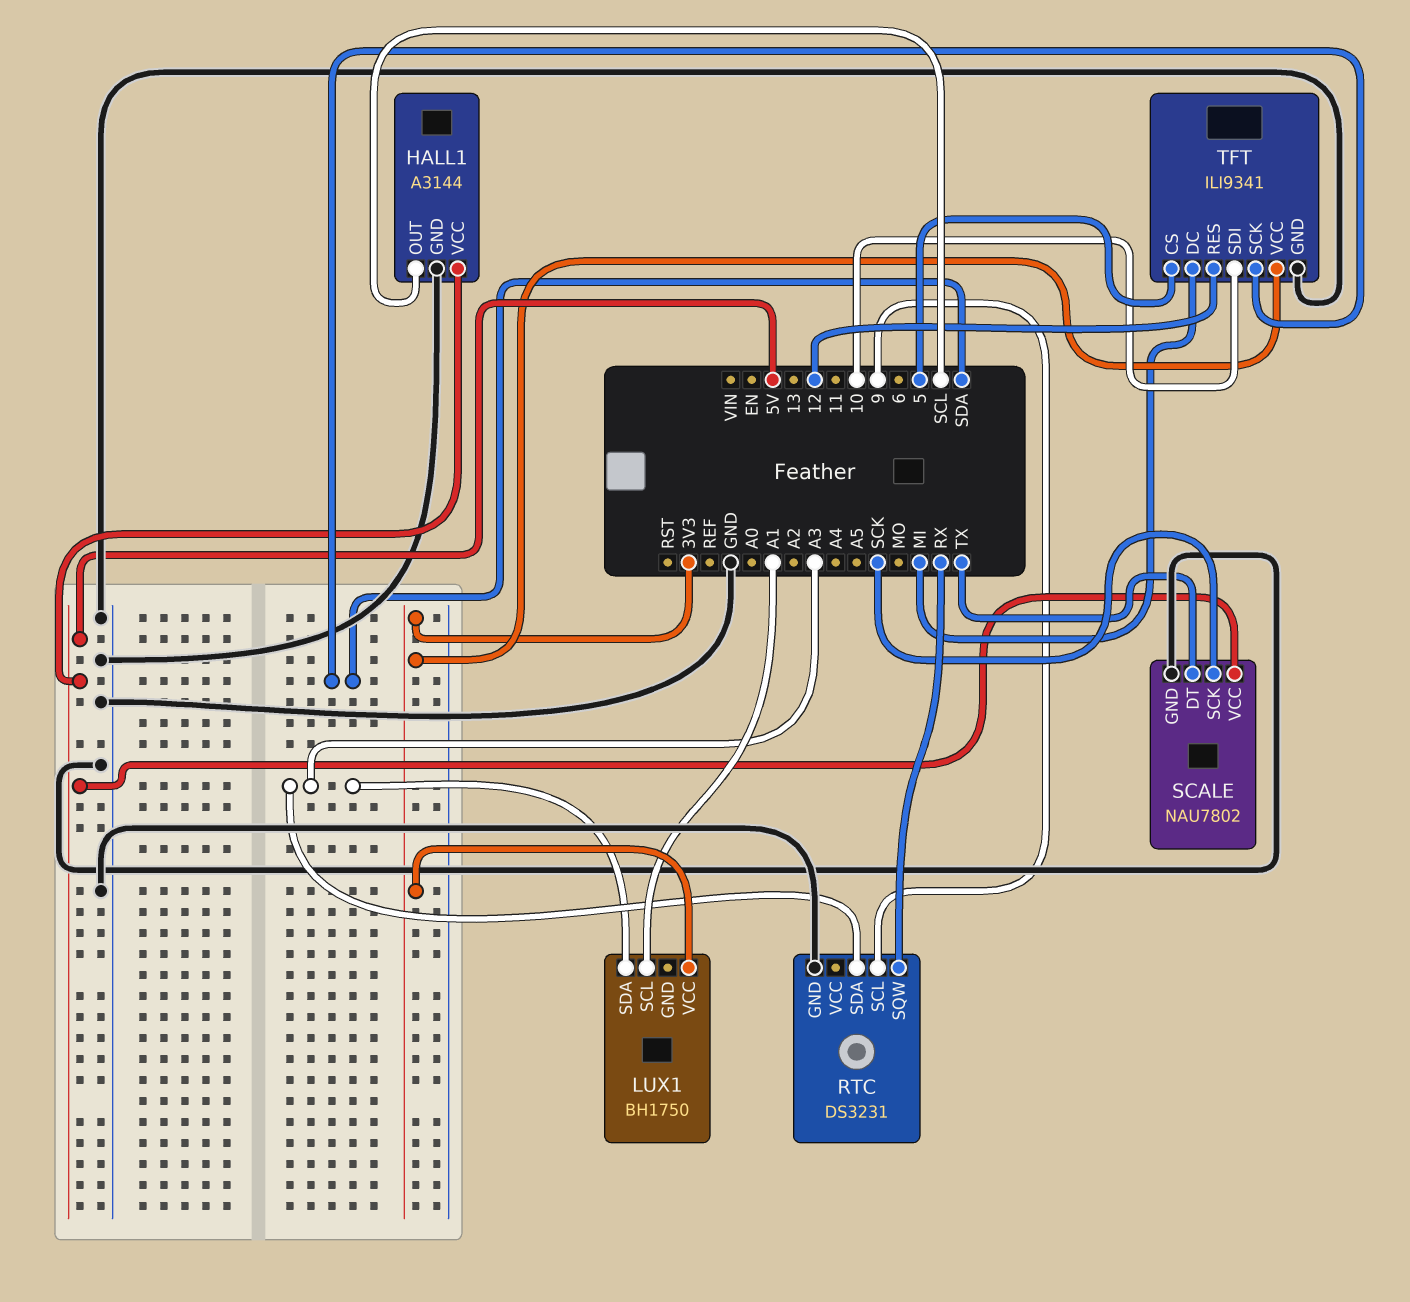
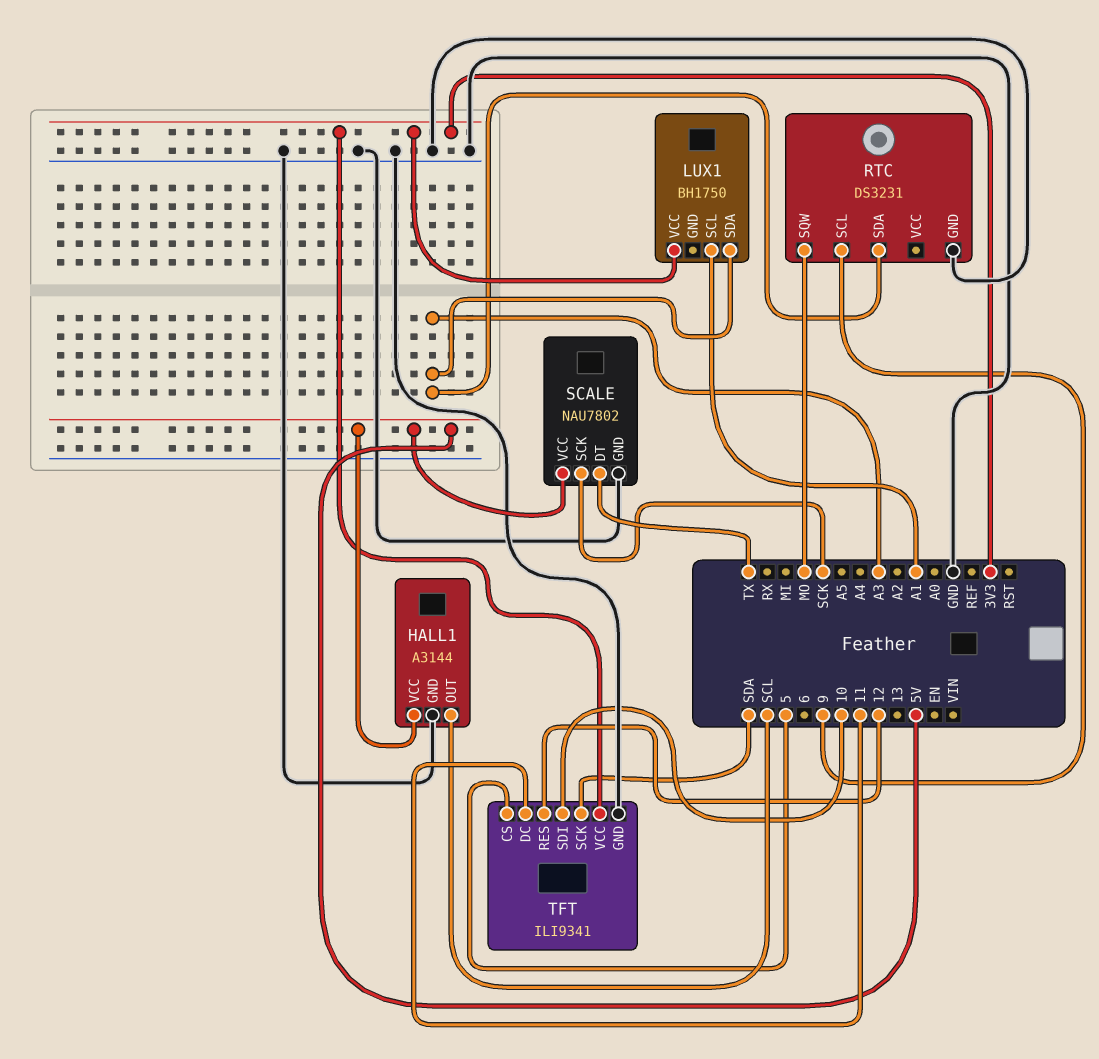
RTC pin SQW: RX -> MO
TFT pin DC: MI -> 11

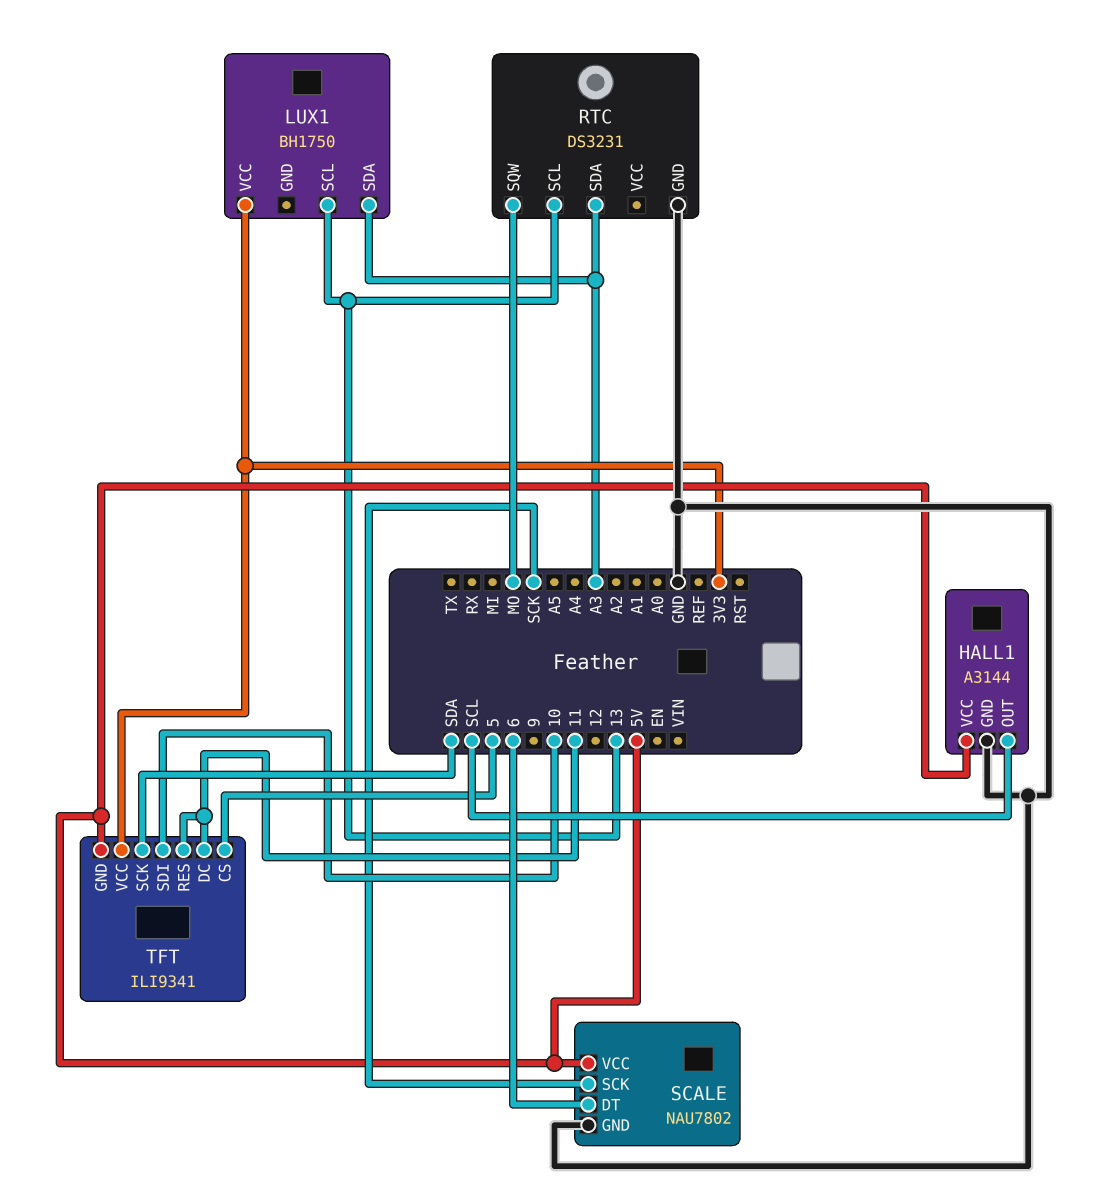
LUX1 pin SCL: A1 -> 13
RTC pin SCL: 9 -> 13
SCALE pin DT: TX -> 6
TFT pin GND: GND -> 5V
TFT pin RES: 12 -> 11

